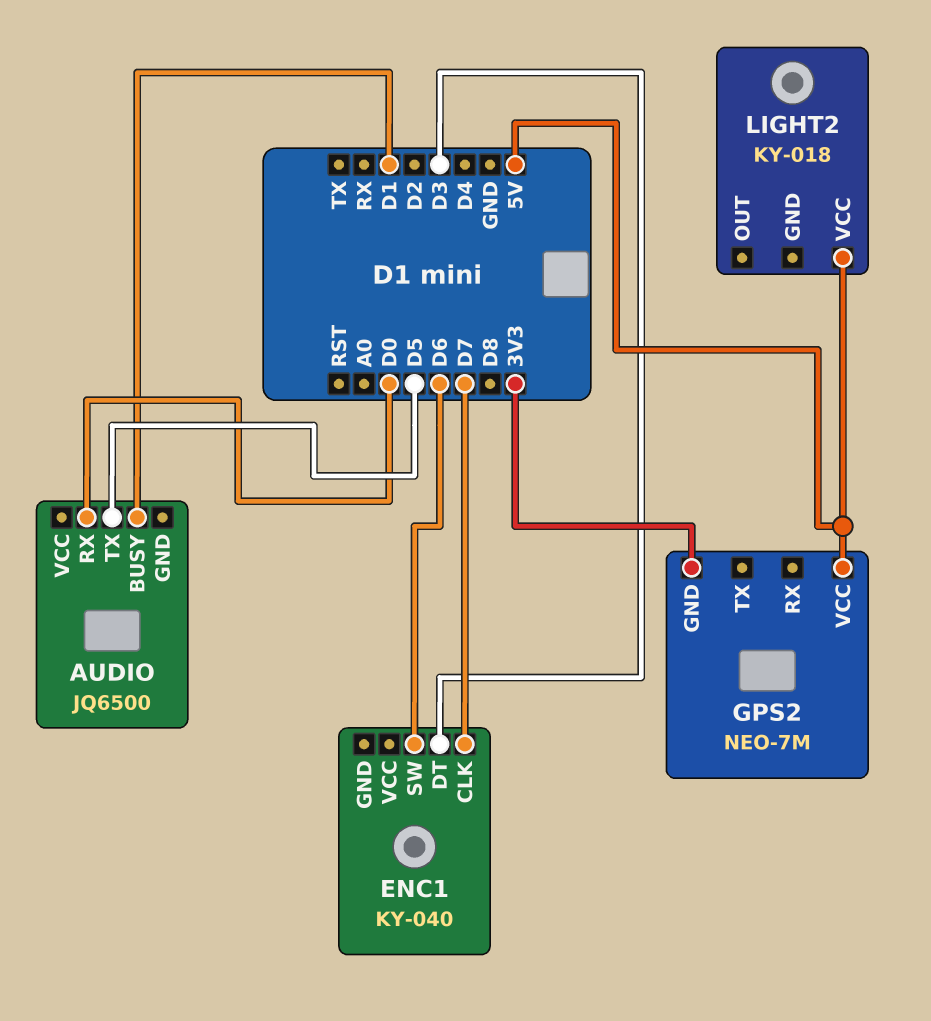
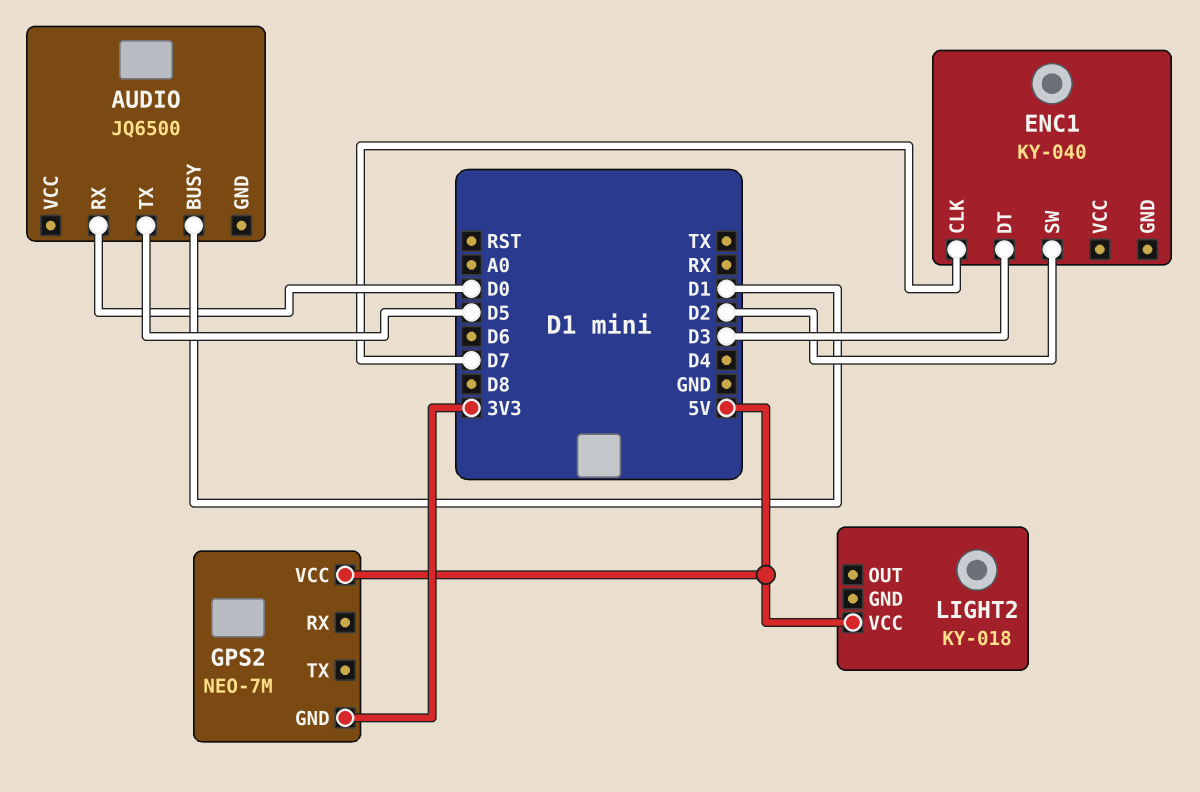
ENC1 pin SW: D6 -> D2

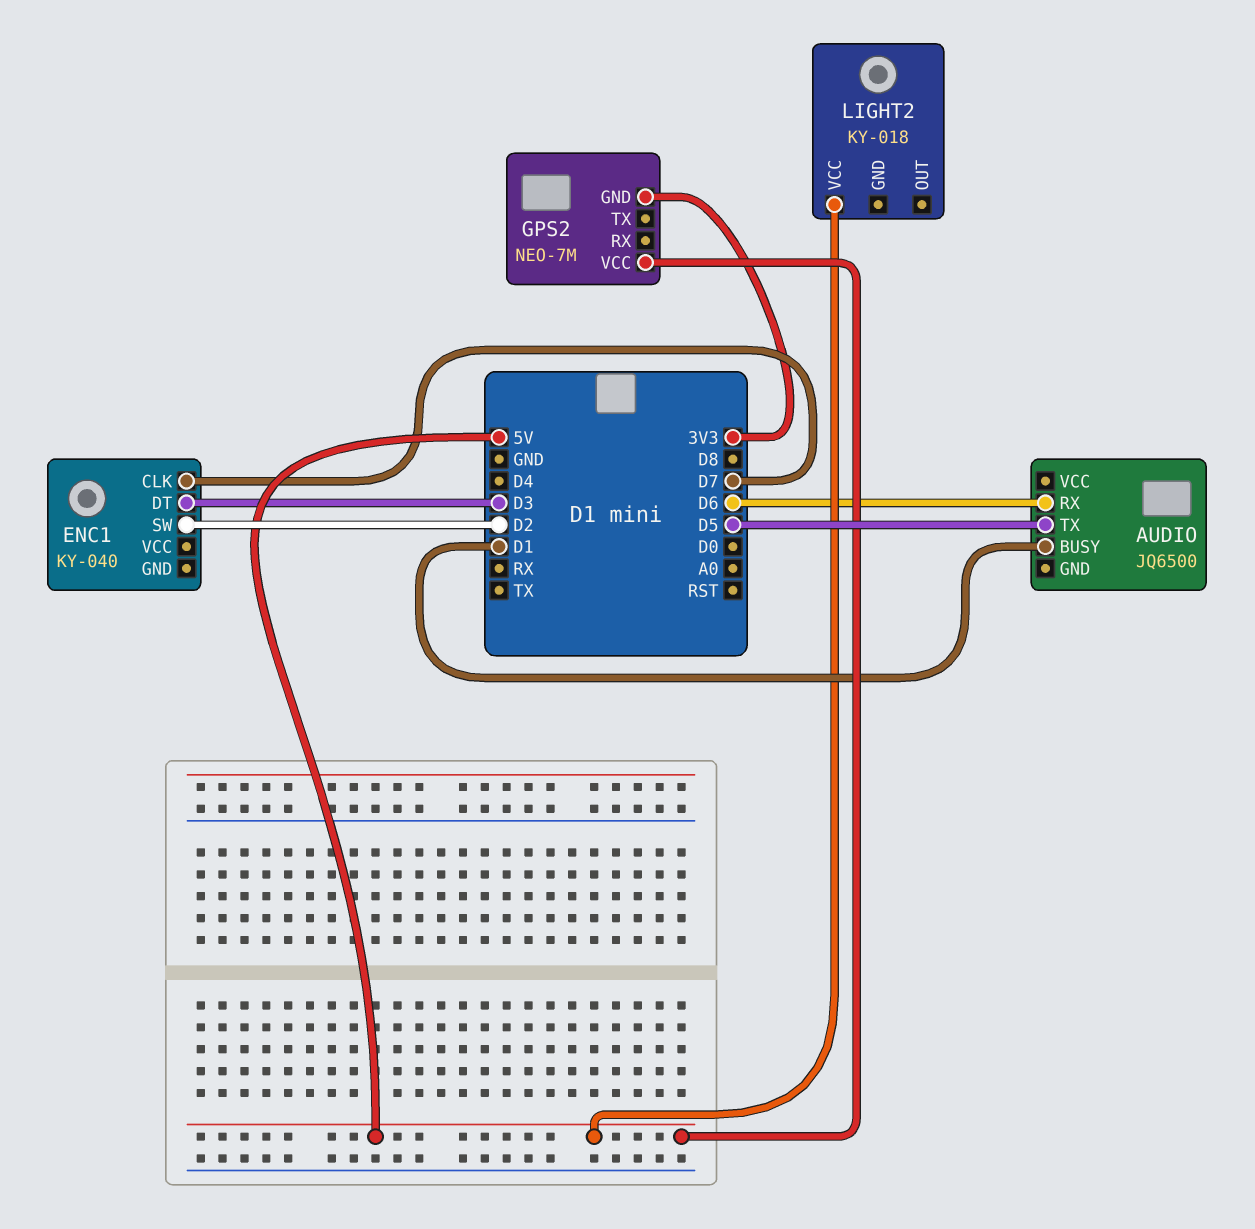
AUDIO pin RX: D0 -> D6

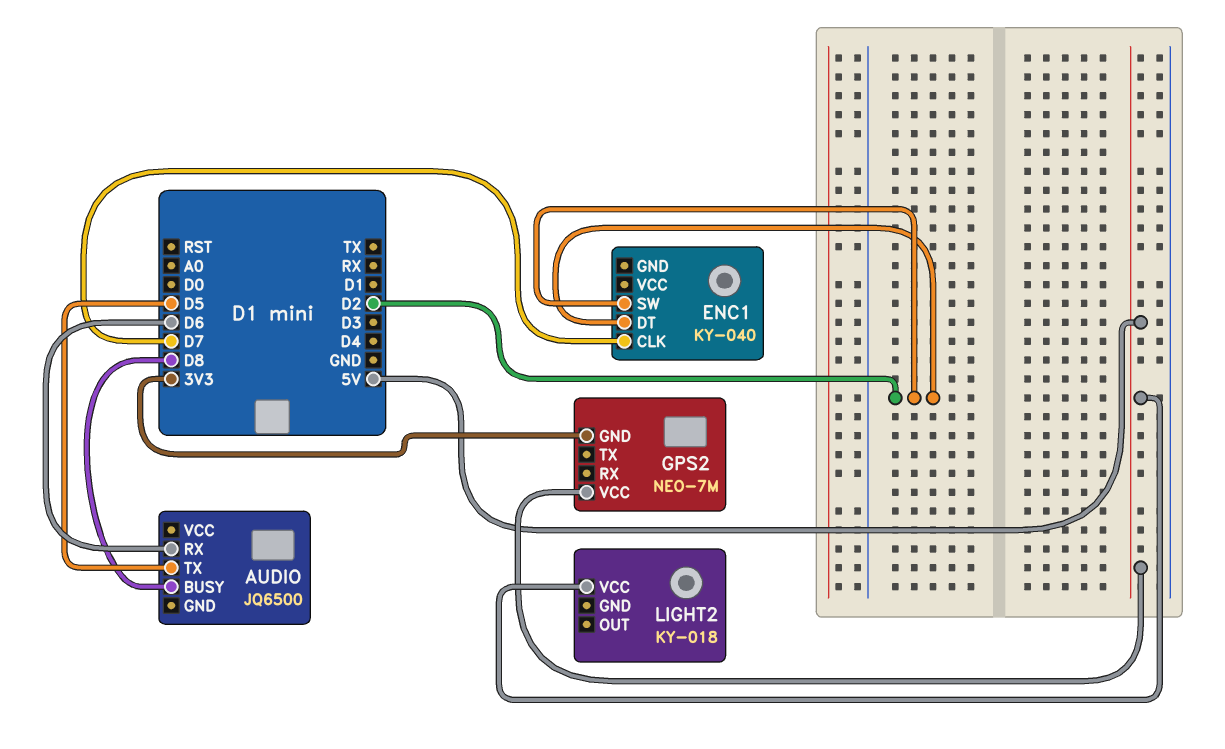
AUDIO pin BUSY: D1 -> D8
ENC1 pin DT: D3 -> D2

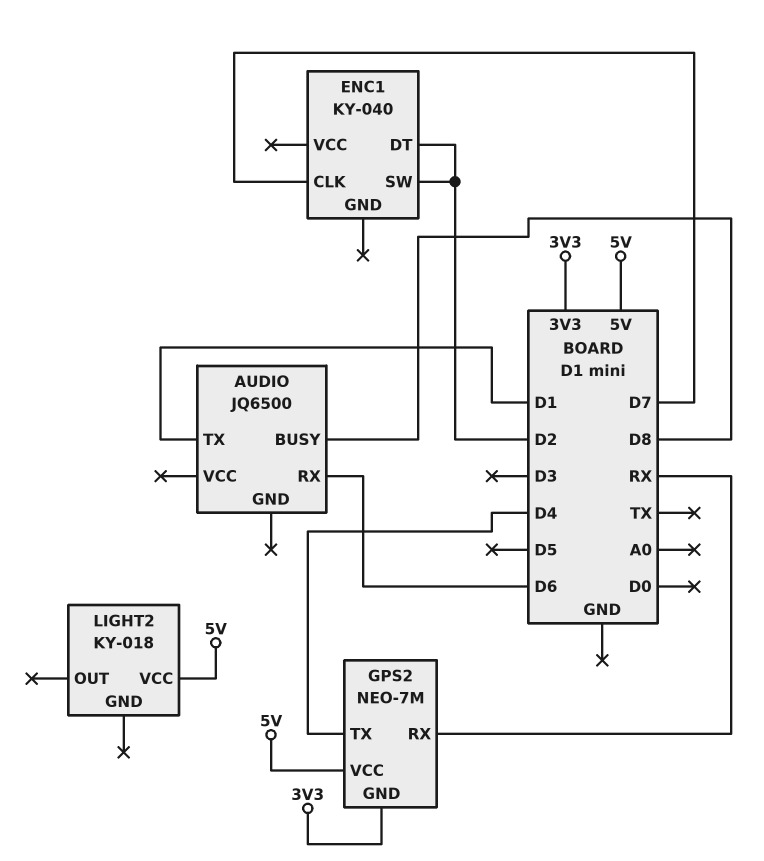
AUDIO pin TX: D5 -> D1
GPS2 pin RX: none -> RX
GPS2 pin TX: none -> D4

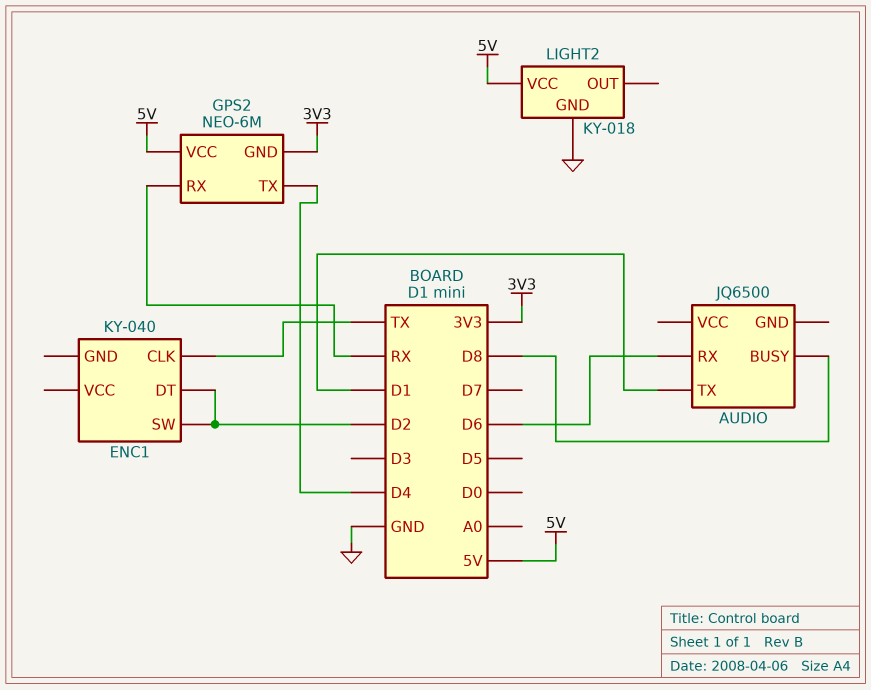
ENC1 pin CLK: D7 -> TX
GPS2: NEO-7M -> NEO-6M
LIGHT2 pin GND: none -> GND

